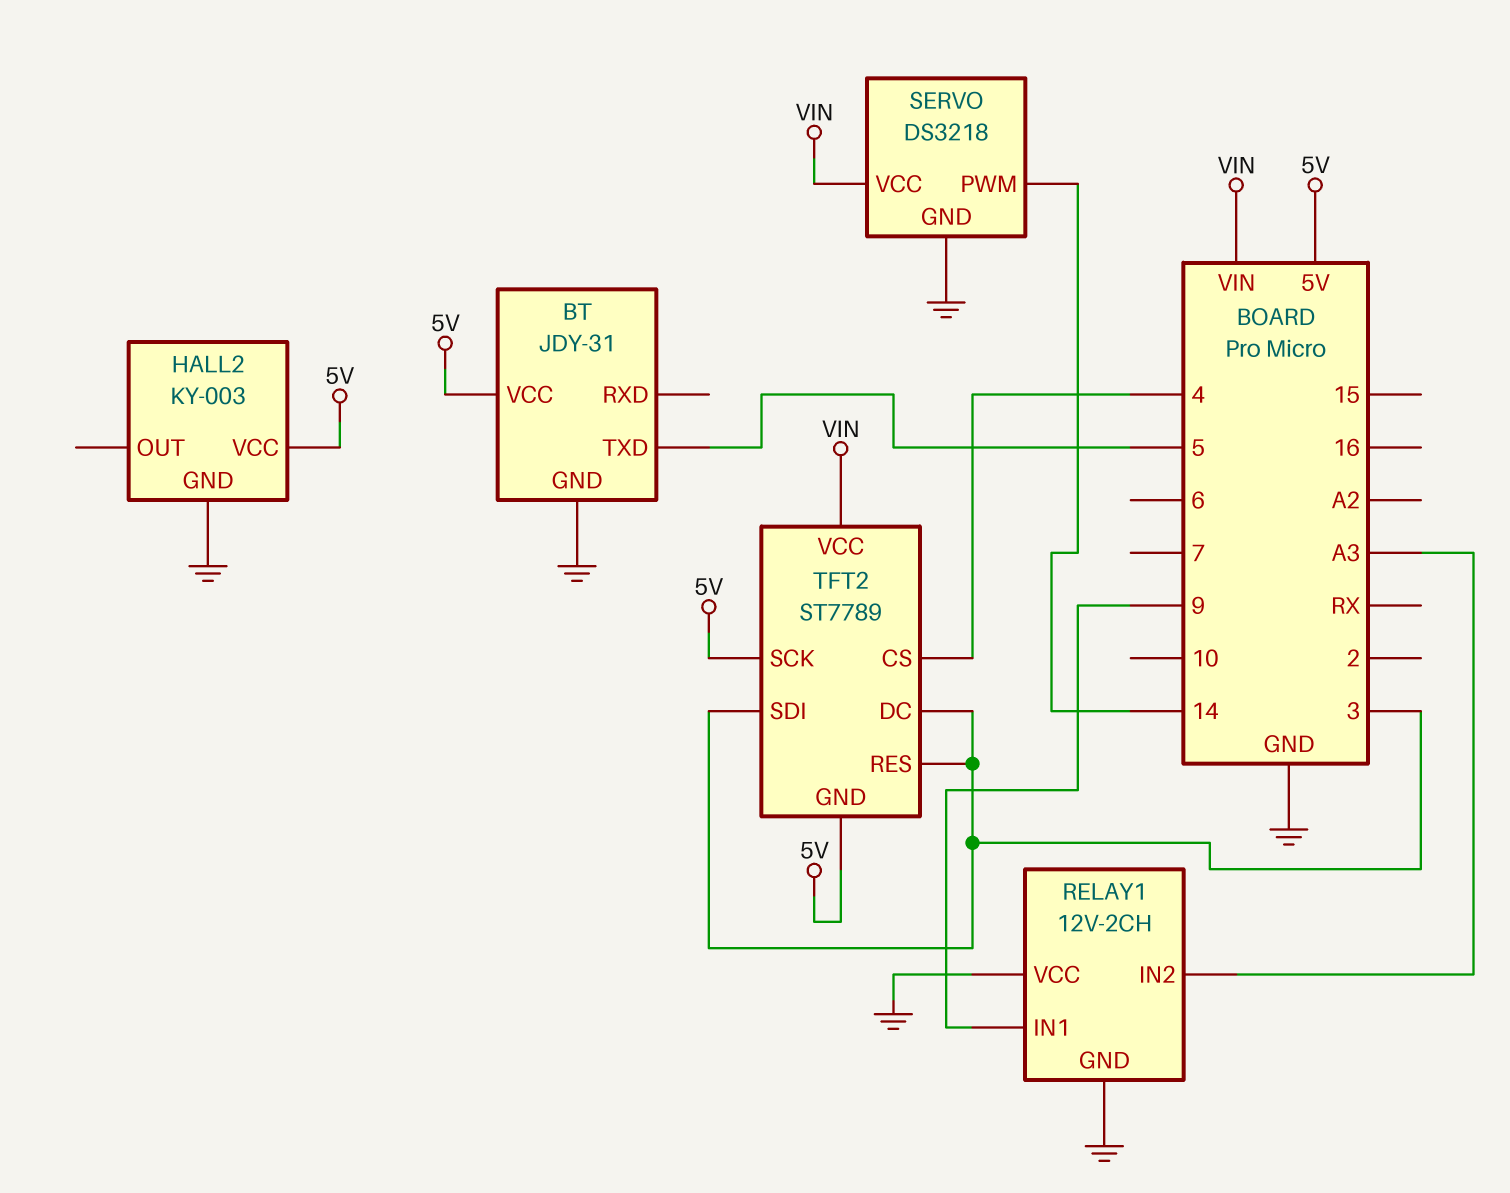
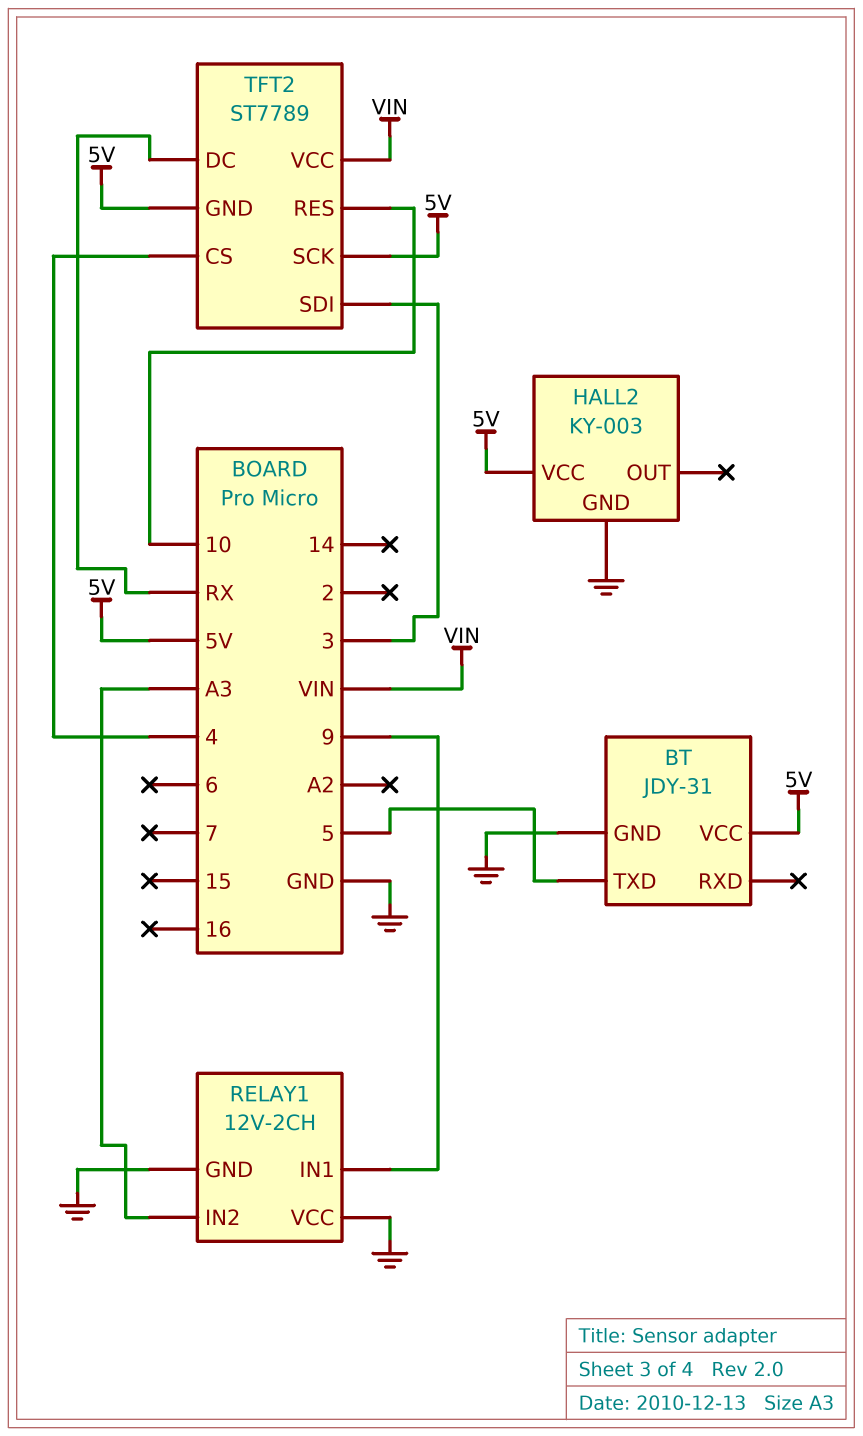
SERVO: DS3218 -> none
SERVO pin GND: GND -> none
SERVO pin PWM: 14 -> none
SERVO pin VCC: VIN -> none
TFT2 pin DC: 3 -> RX
TFT2 pin RES: 3 -> 10

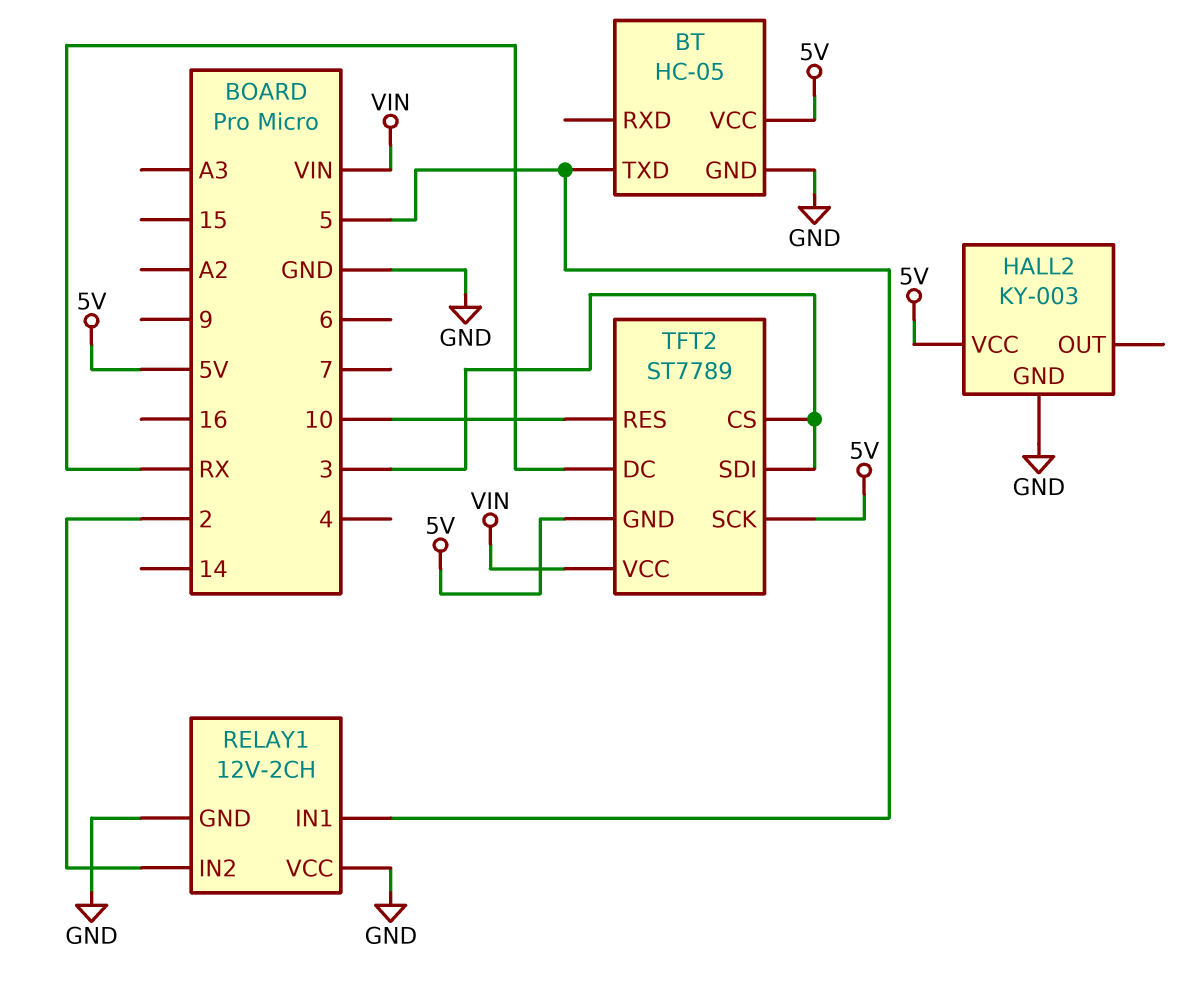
BT: JDY-31 -> HC-05
RELAY1 pin IN1: 9 -> 5
RELAY1 pin IN2: A3 -> 2
TFT2 pin CS: 4 -> 3

